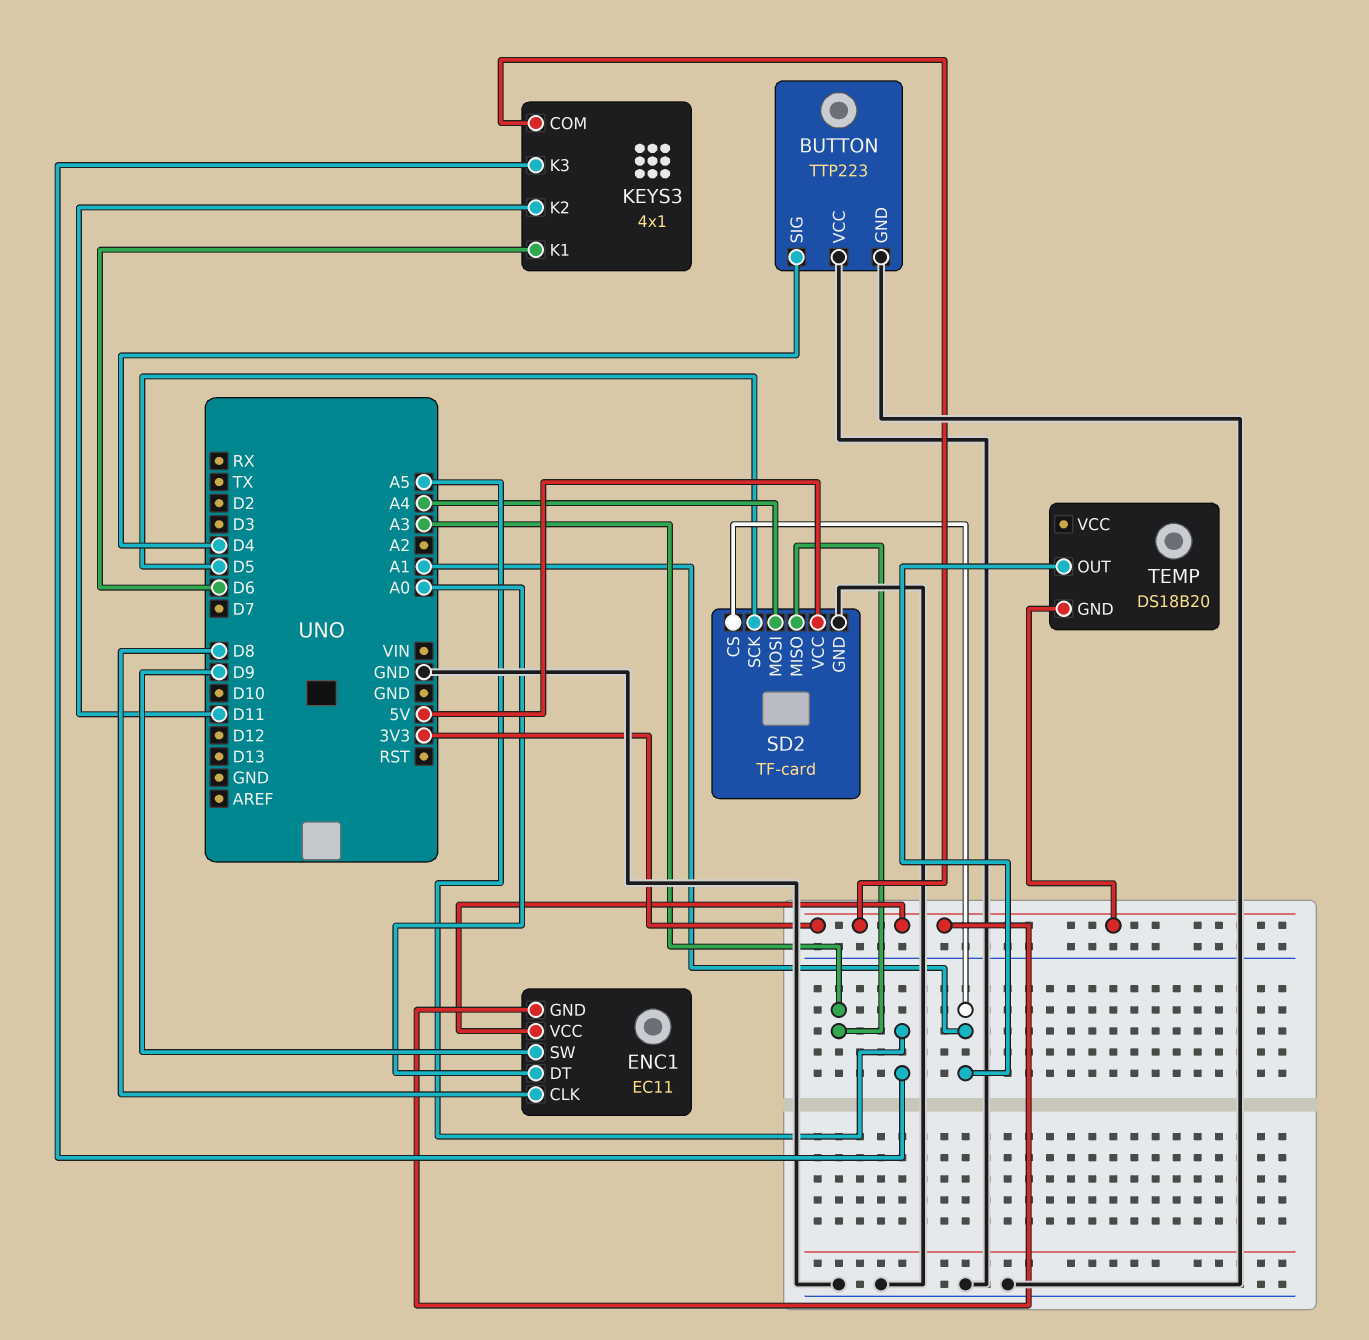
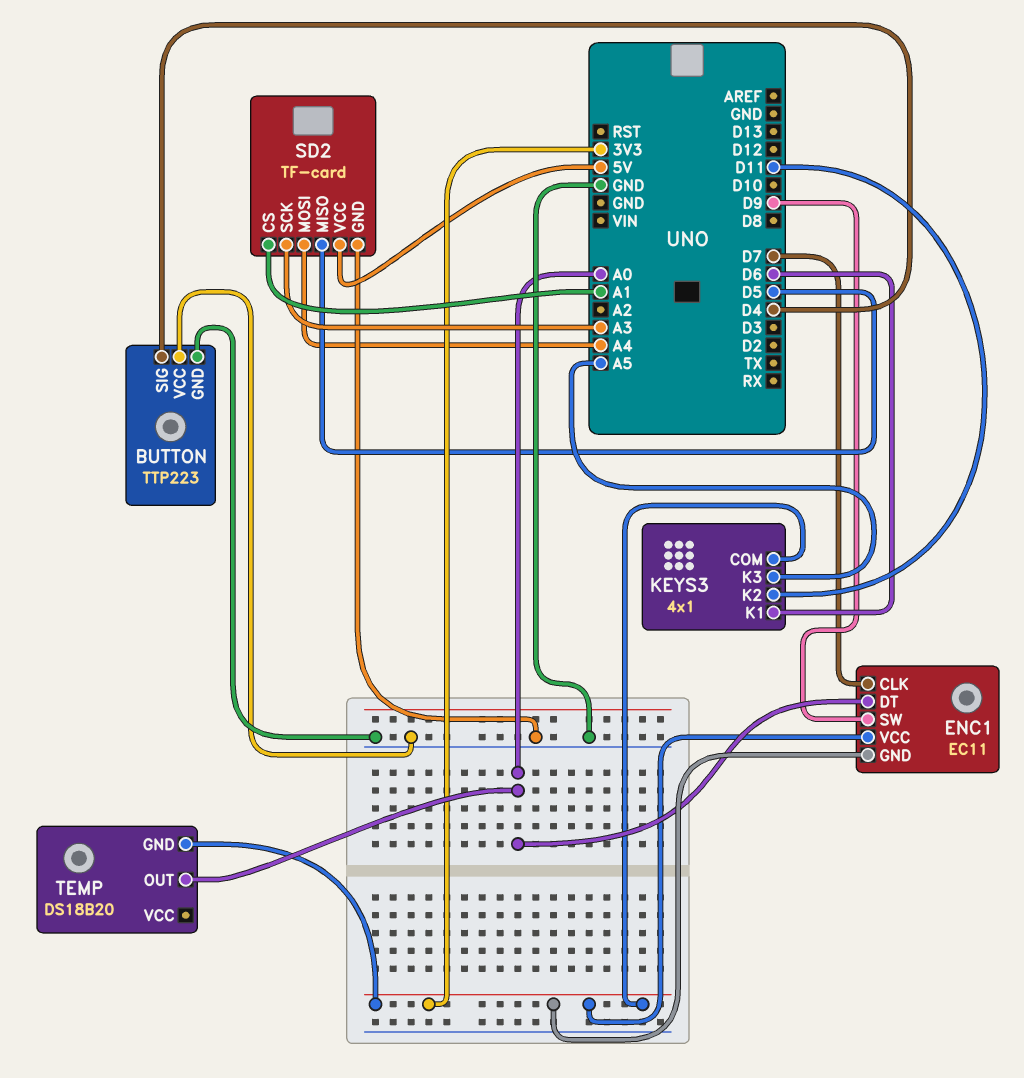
ENC1 pin CLK: D8 -> D7
SD2 pin MISO: A3 -> D5
SD2 pin SCK: D5 -> A3
TEMP pin OUT: A1 -> A0

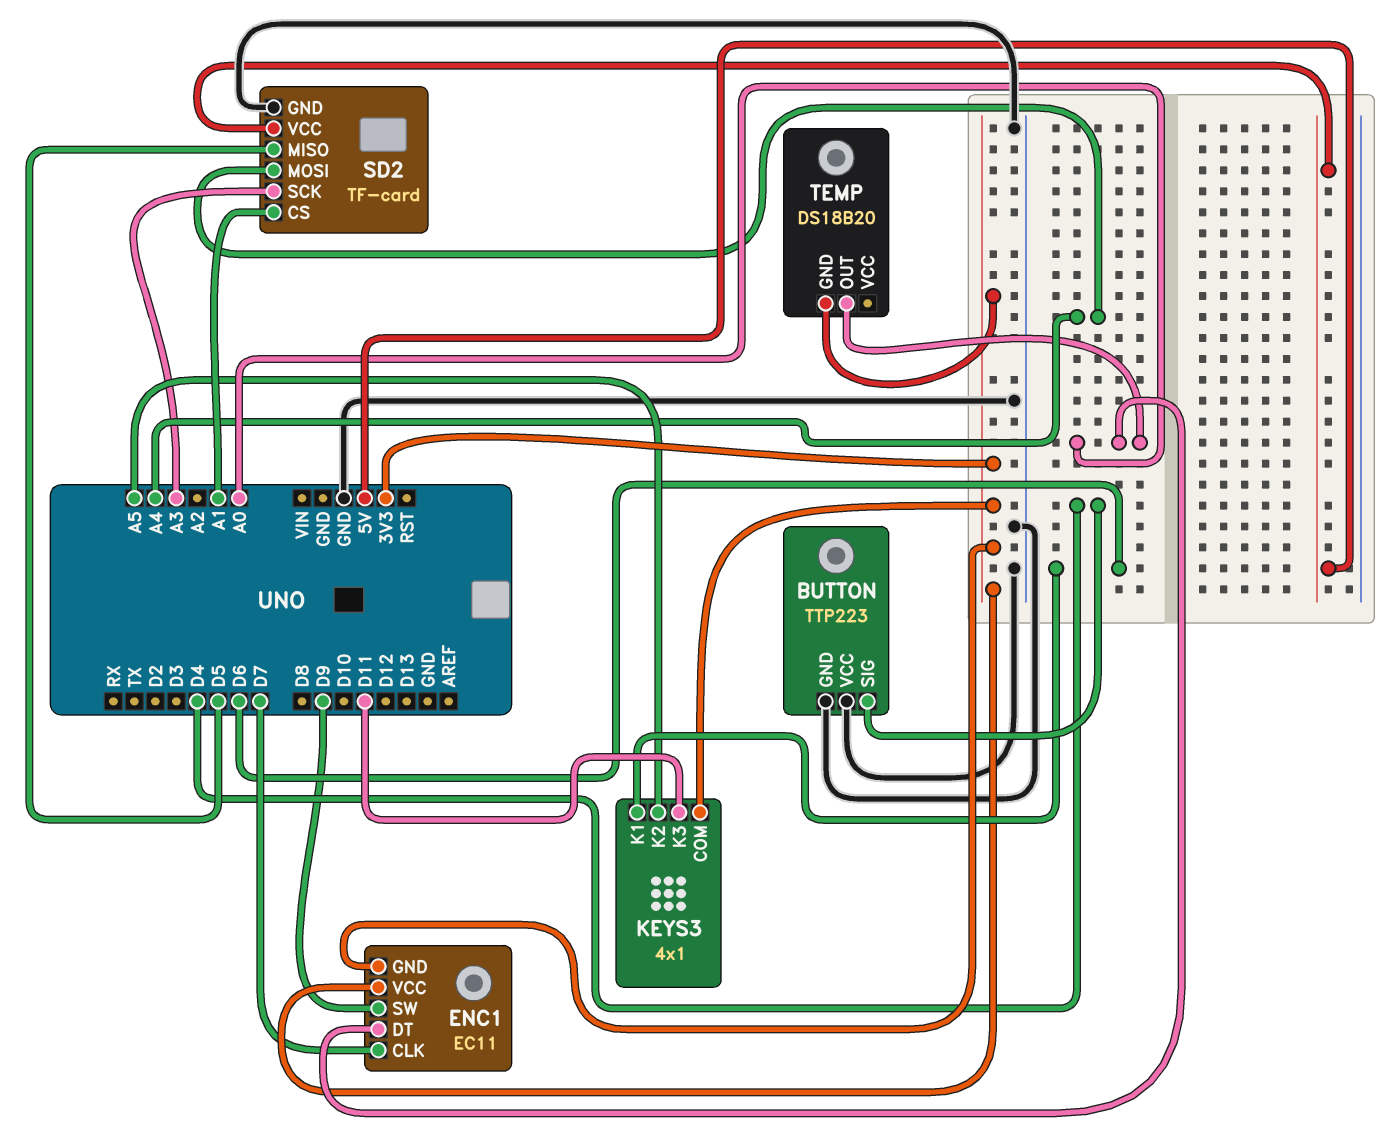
KEYS3 pin K2: D11 -> A5
KEYS3 pin K3: A5 -> D11

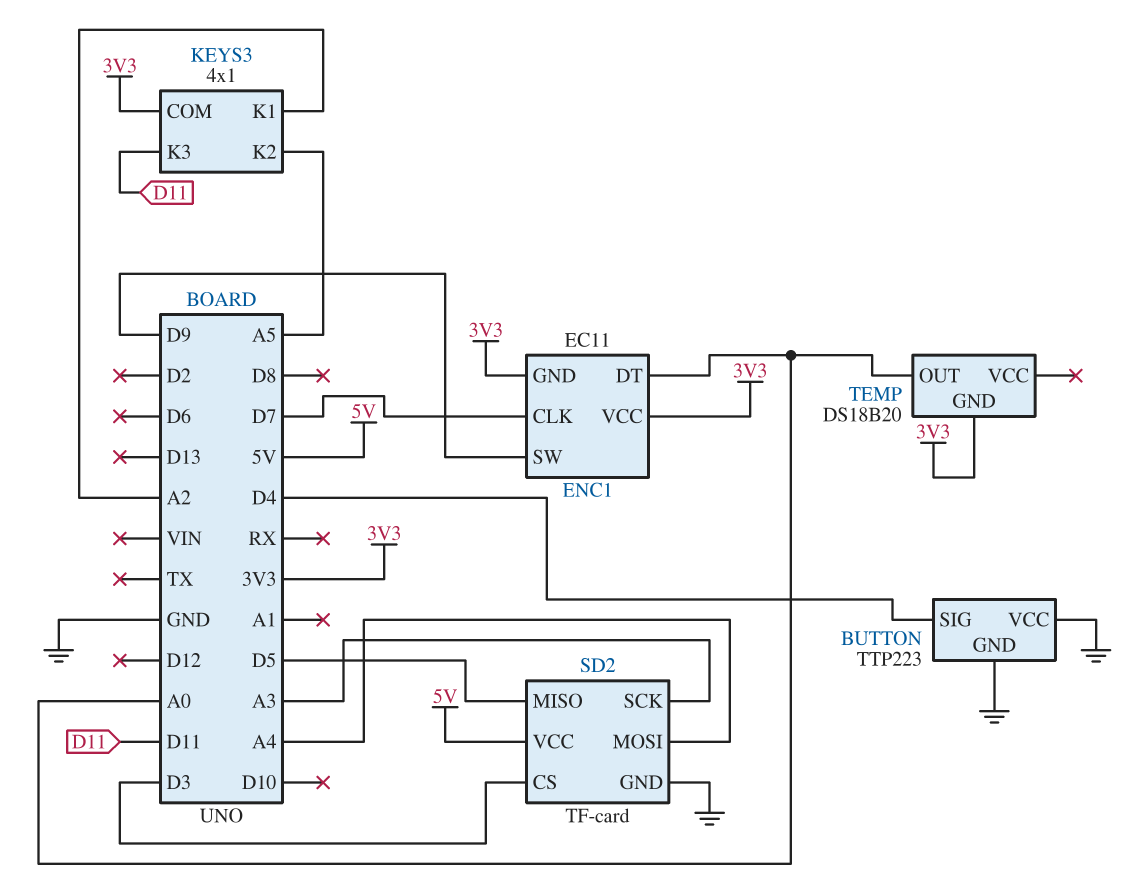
KEYS3 pin K1: D6 -> A2
SD2 pin CS: A1 -> D3

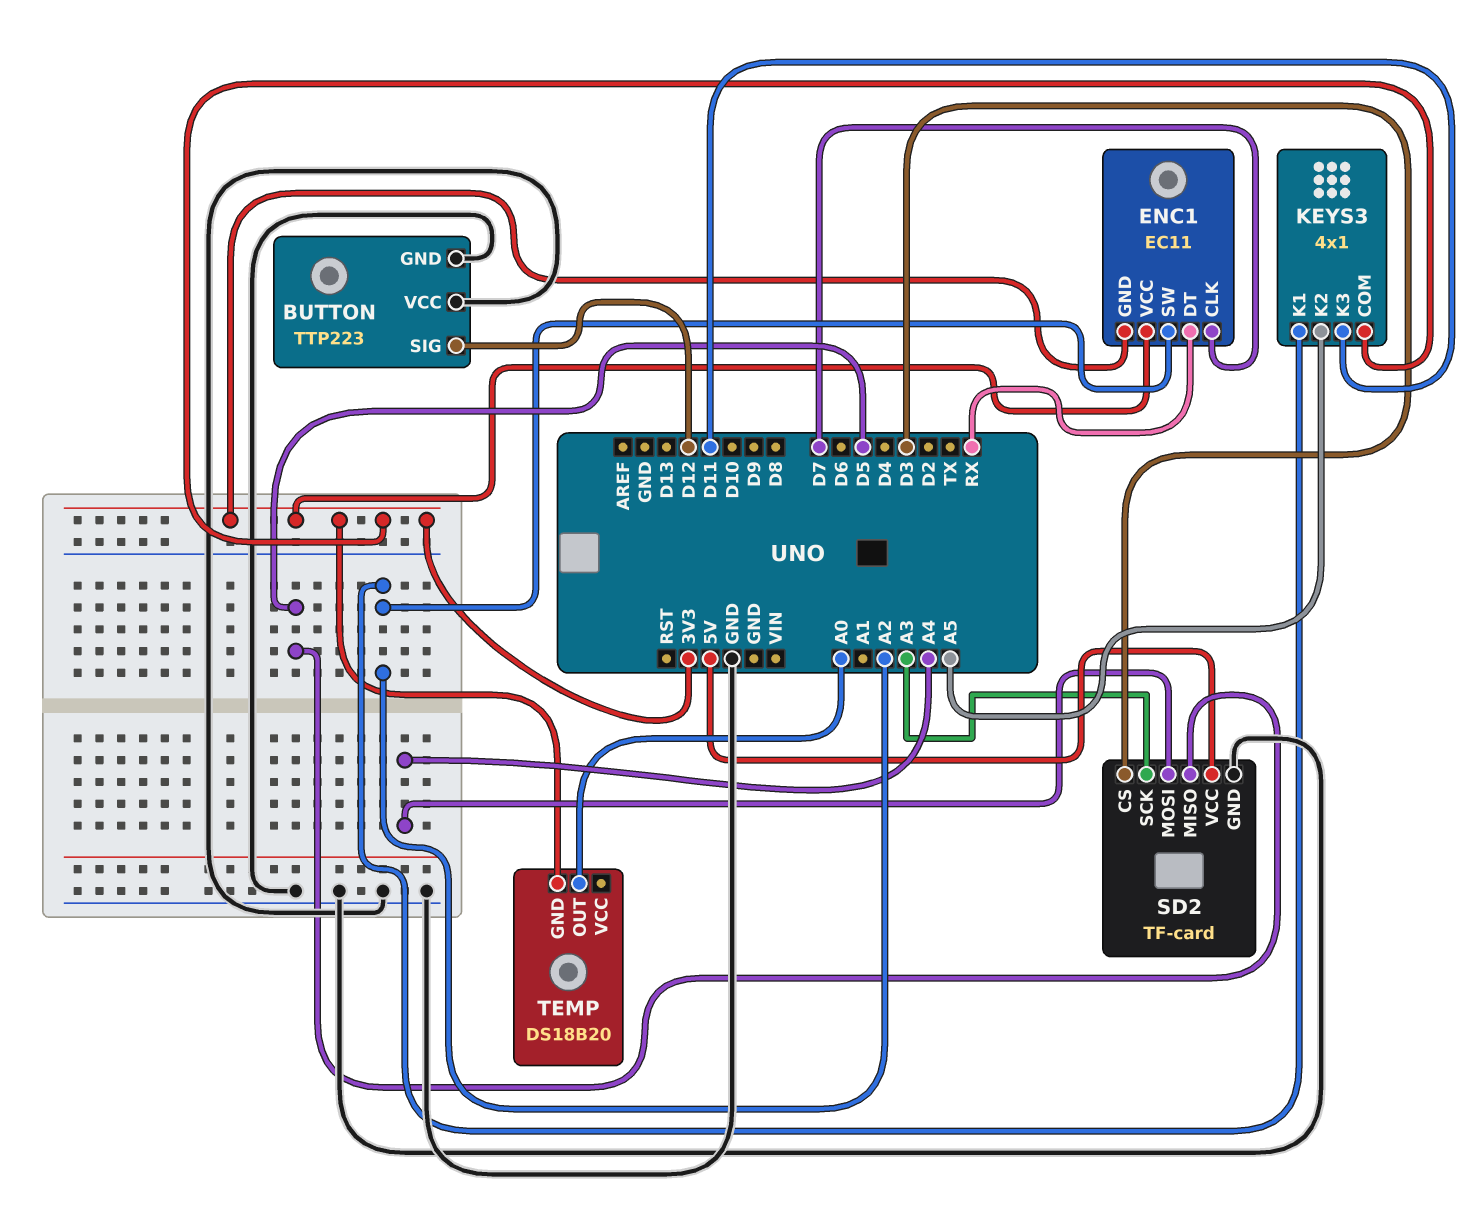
BUTTON pin SIG: D4 -> D12
ENC1 pin DT: A0 -> RX
ENC1 pin SW: D9 -> A2

